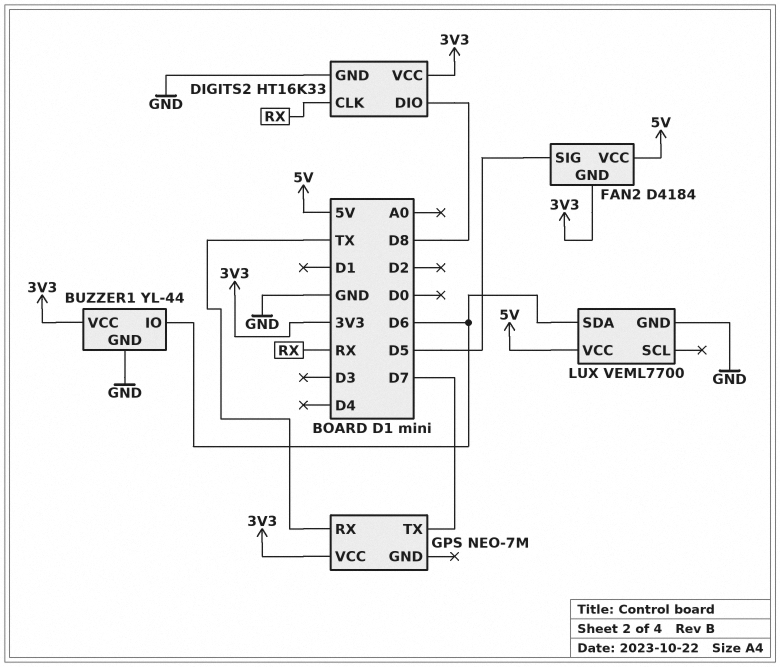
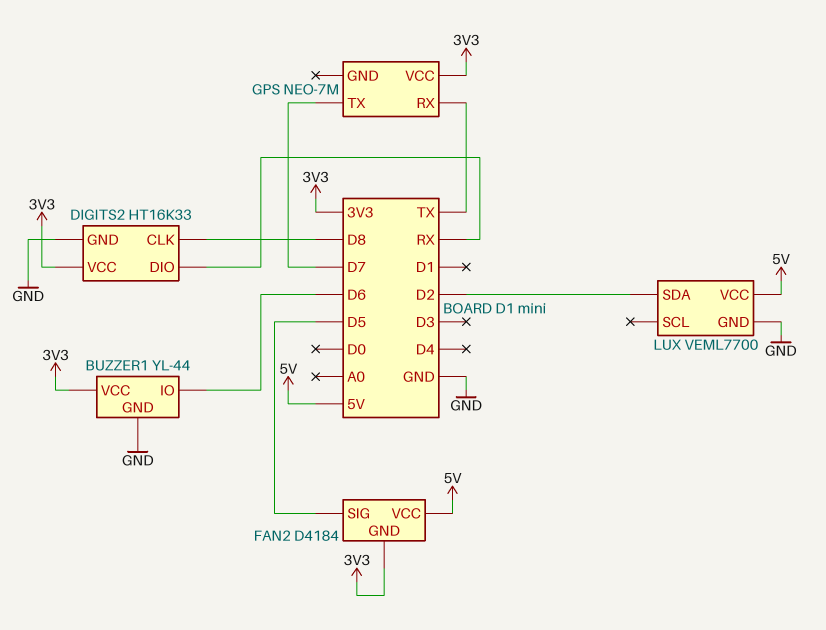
DIGITS2 pin CLK: RX -> D8
DIGITS2 pin DIO: D8 -> RX
LUX pin SDA: D6 -> D2

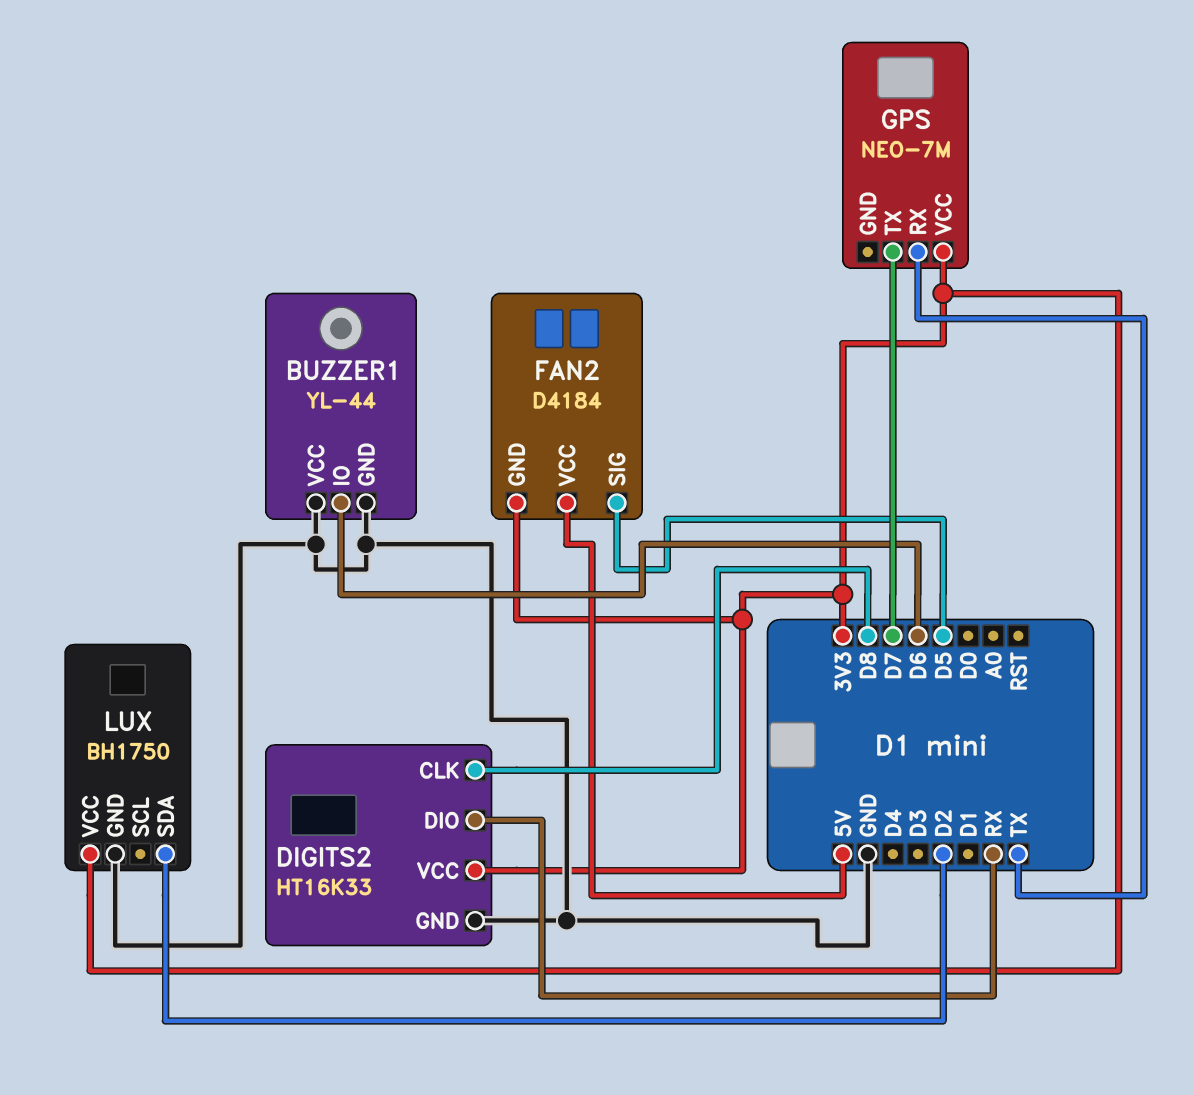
BUZZER1 pin VCC: 3V3 -> GND
LUX: VEML7700 -> BH1750
LUX pin VCC: 5V -> 3V3

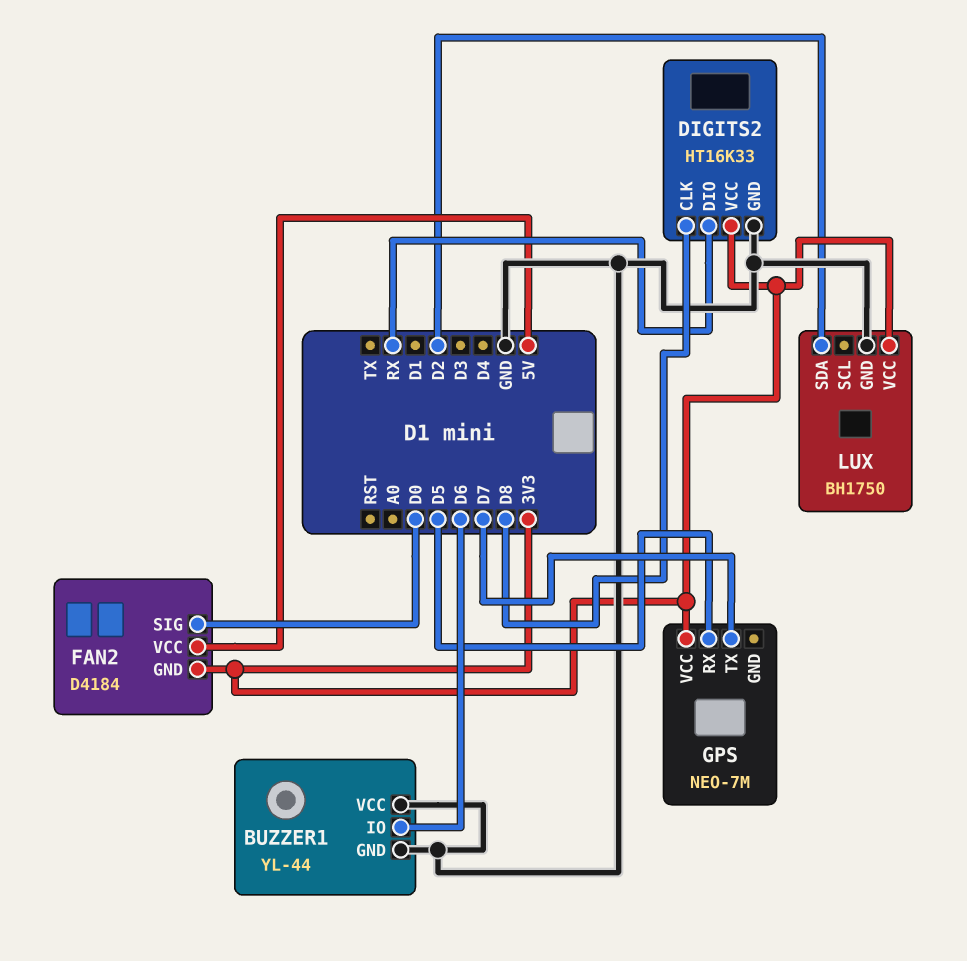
FAN2 pin SIG: D5 -> D0
GPS pin RX: TX -> D5

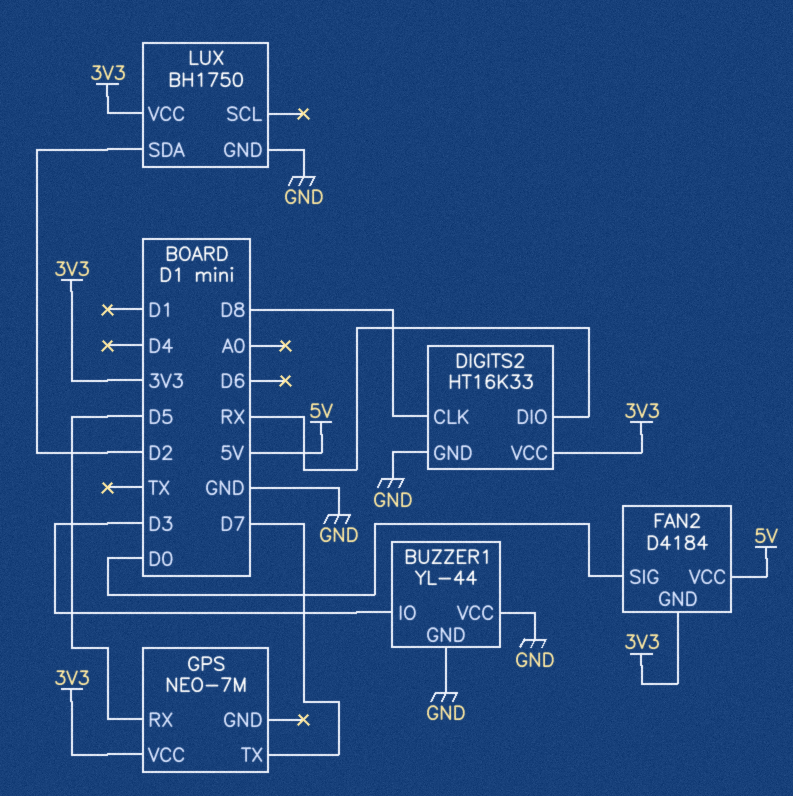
BUZZER1 pin IO: D6 -> D3

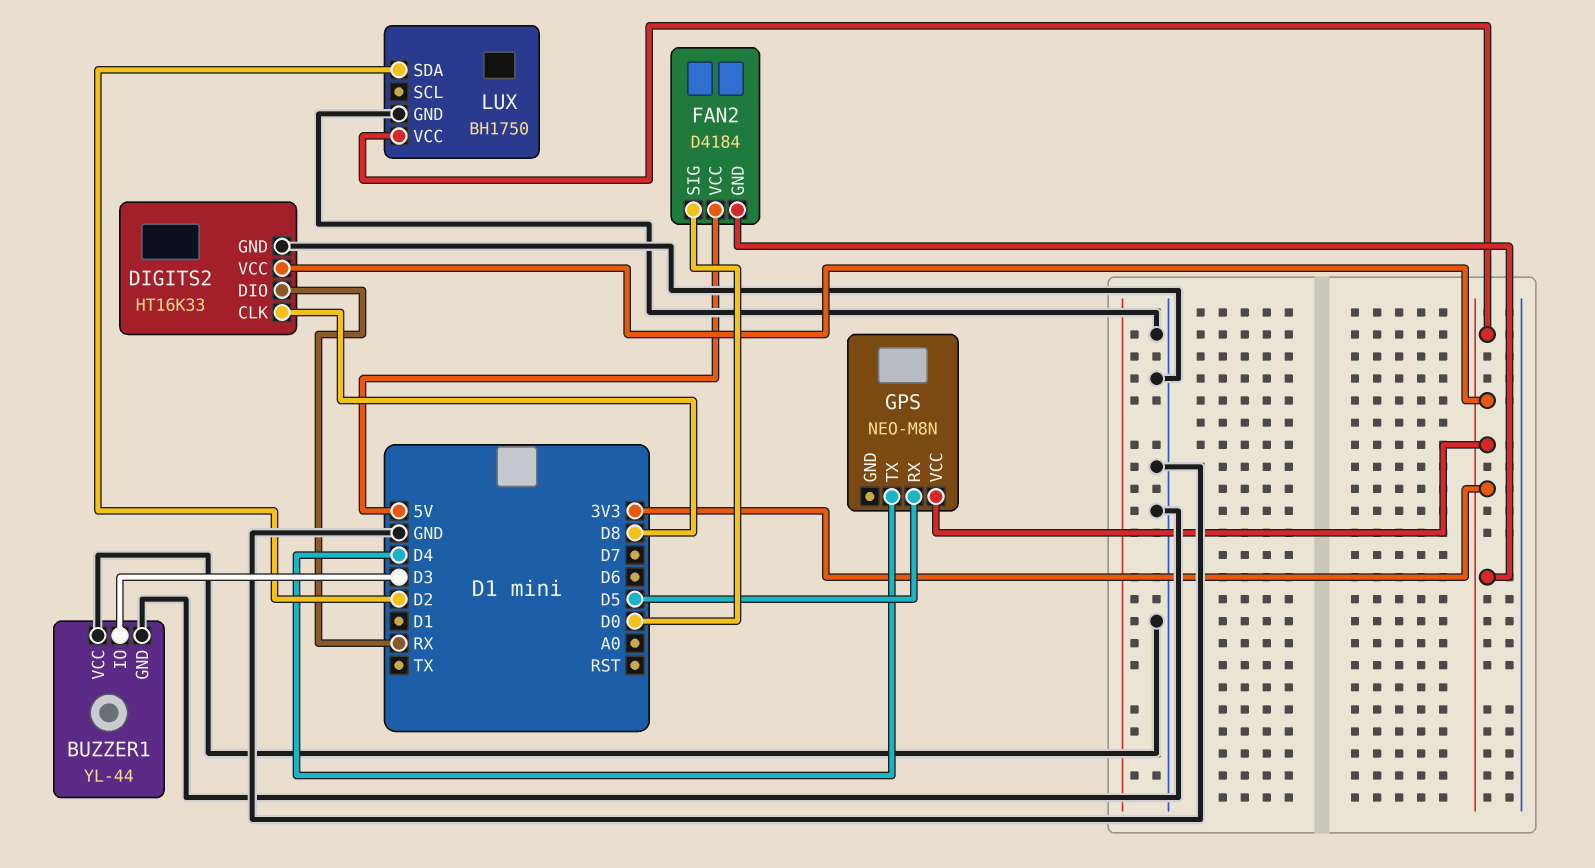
GPS: NEO-7M -> NEO-M8N
GPS pin TX: D7 -> D4

